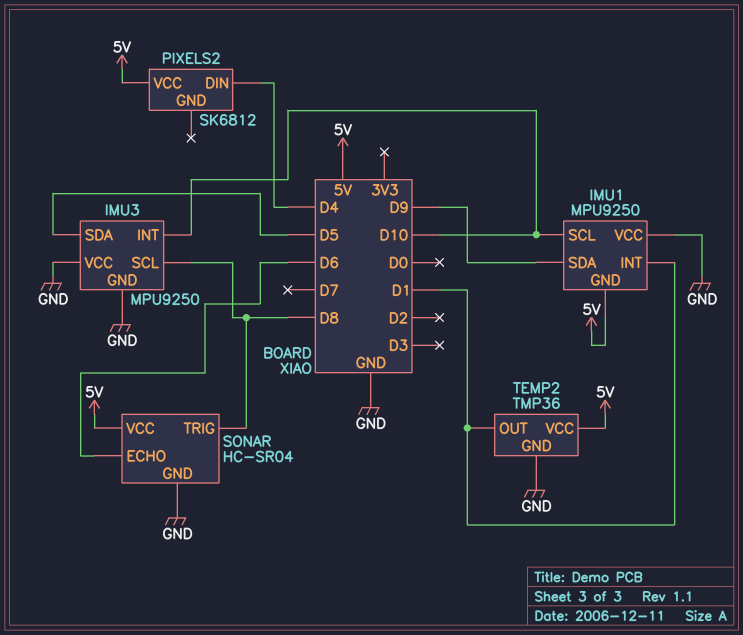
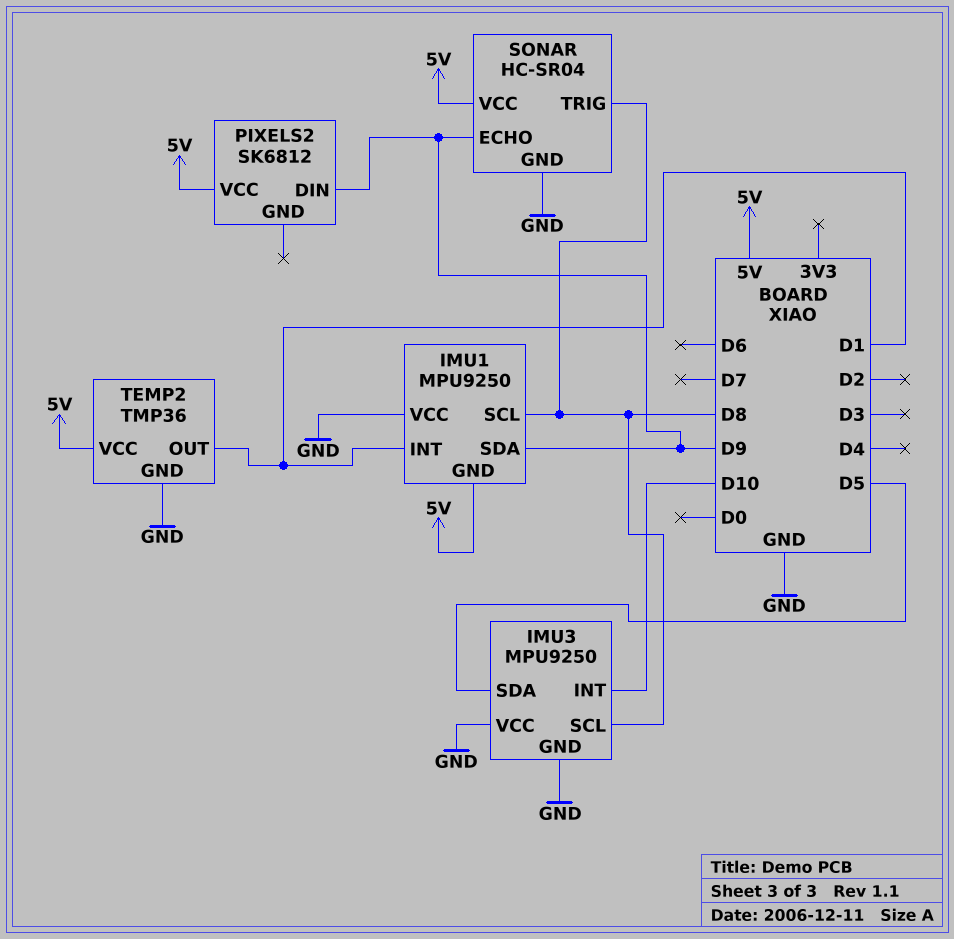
IMU1 pin SCL: D10 -> D8
PIXELS2 pin DIN: D4 -> D9
SONAR pin ECHO: D6 -> D9

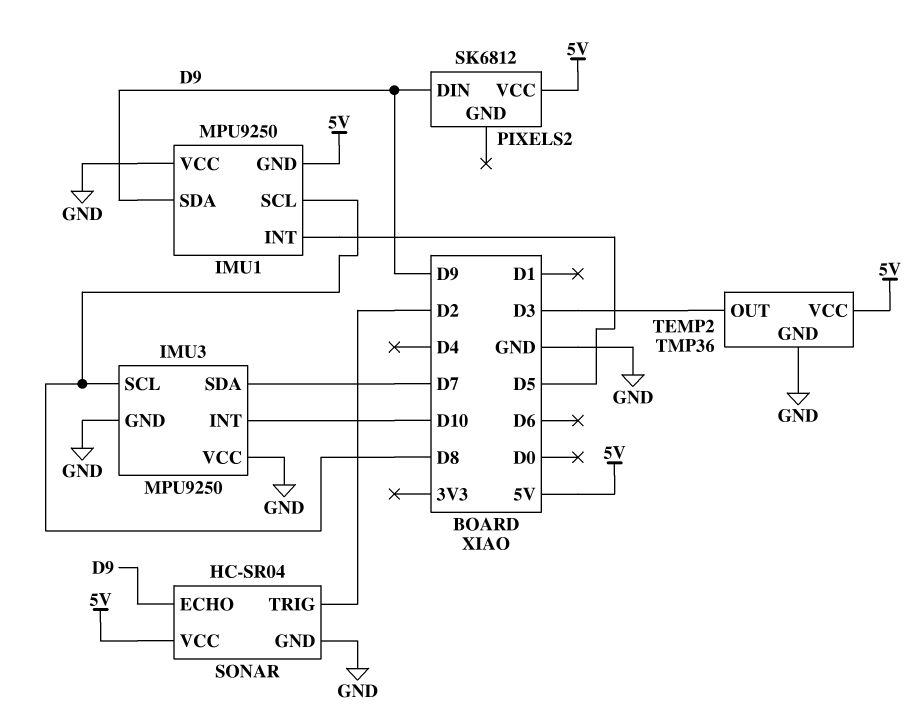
IMU1 pin INT: D1 -> D5
IMU3 pin SDA: D5 -> D7
SONAR pin TRIG: D8 -> D2
TEMP2 pin OUT: D1 -> D3

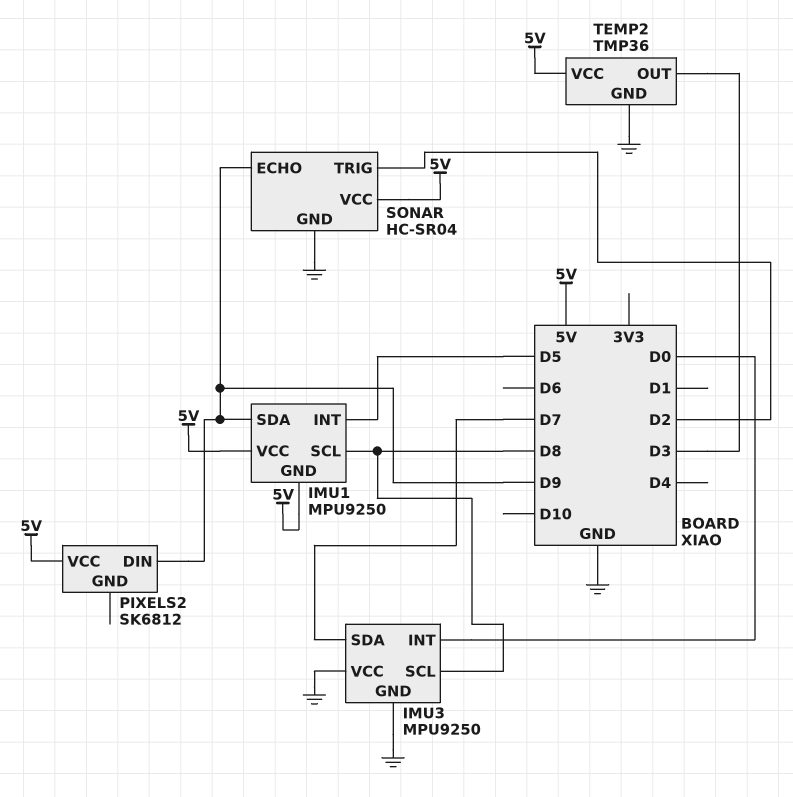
IMU1 pin VCC: GND -> 5V
IMU3 pin INT: D10 -> D0

